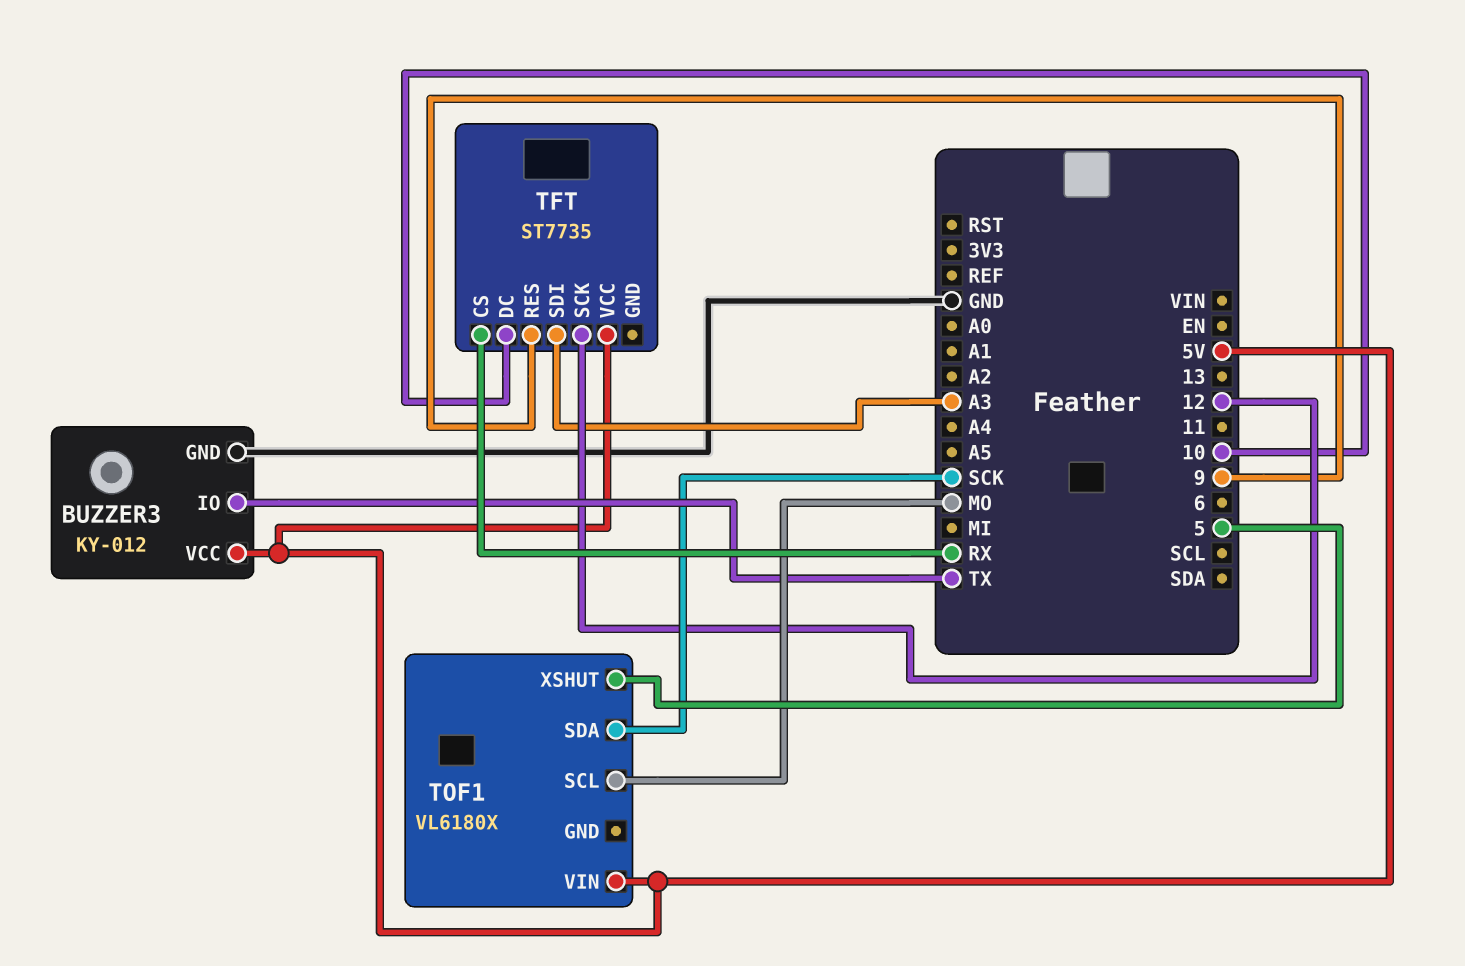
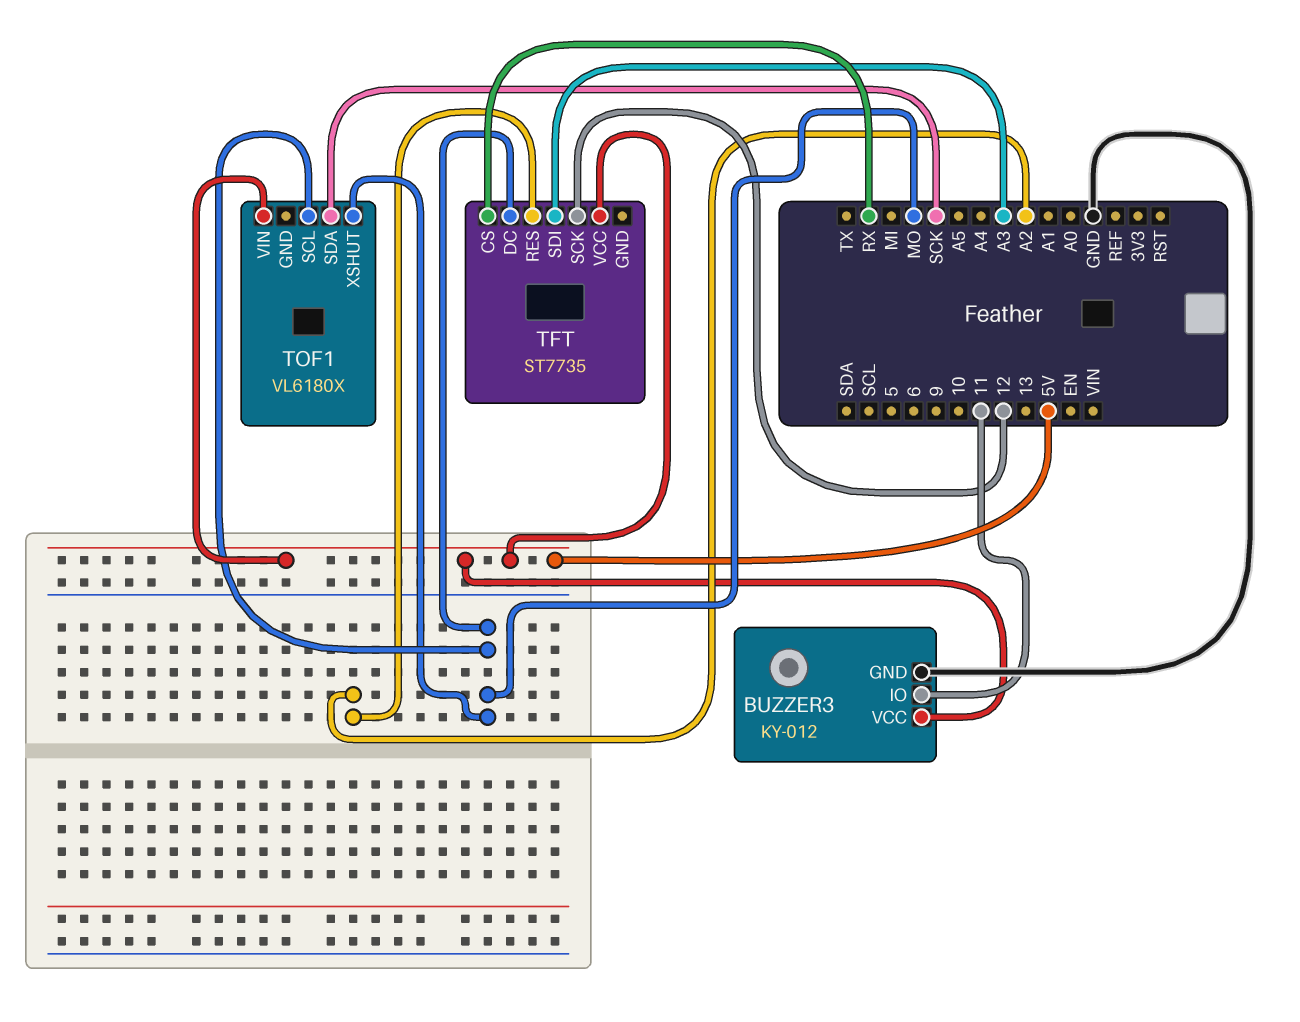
BUZZER3 pin IO: TX -> 11
TFT pin DC: 10 -> MO
TFT pin RES: 9 -> A2
TOF1 pin XSHUT: 5 -> MO

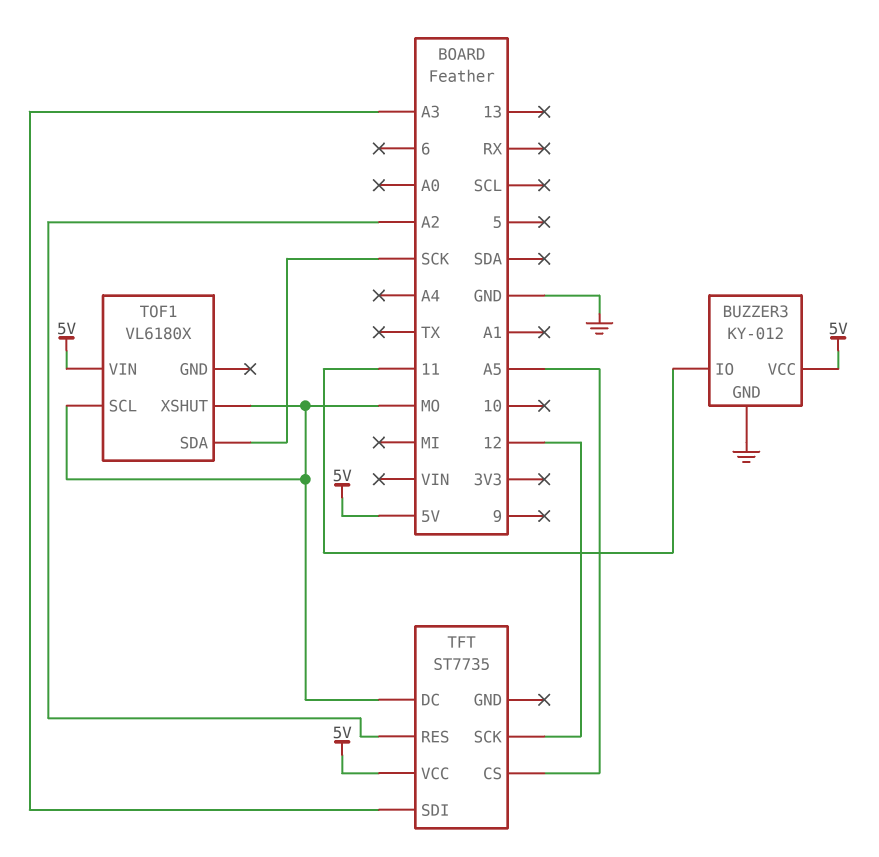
TFT pin CS: RX -> A5

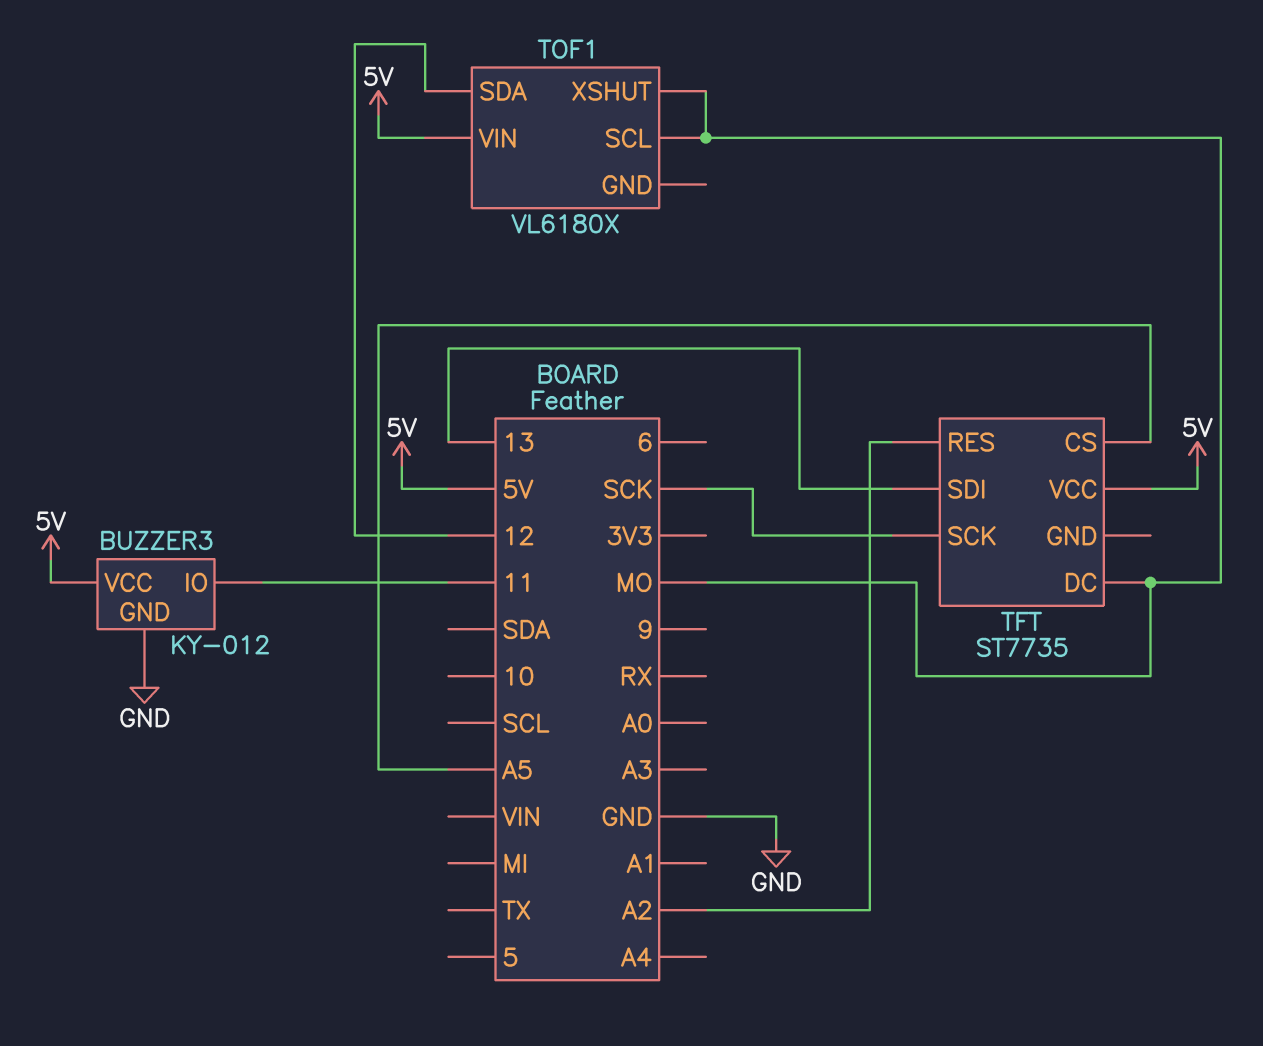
TFT pin SCK: 12 -> SCK
TFT pin SDI: A3 -> 13
TOF1 pin SDA: SCK -> 12

